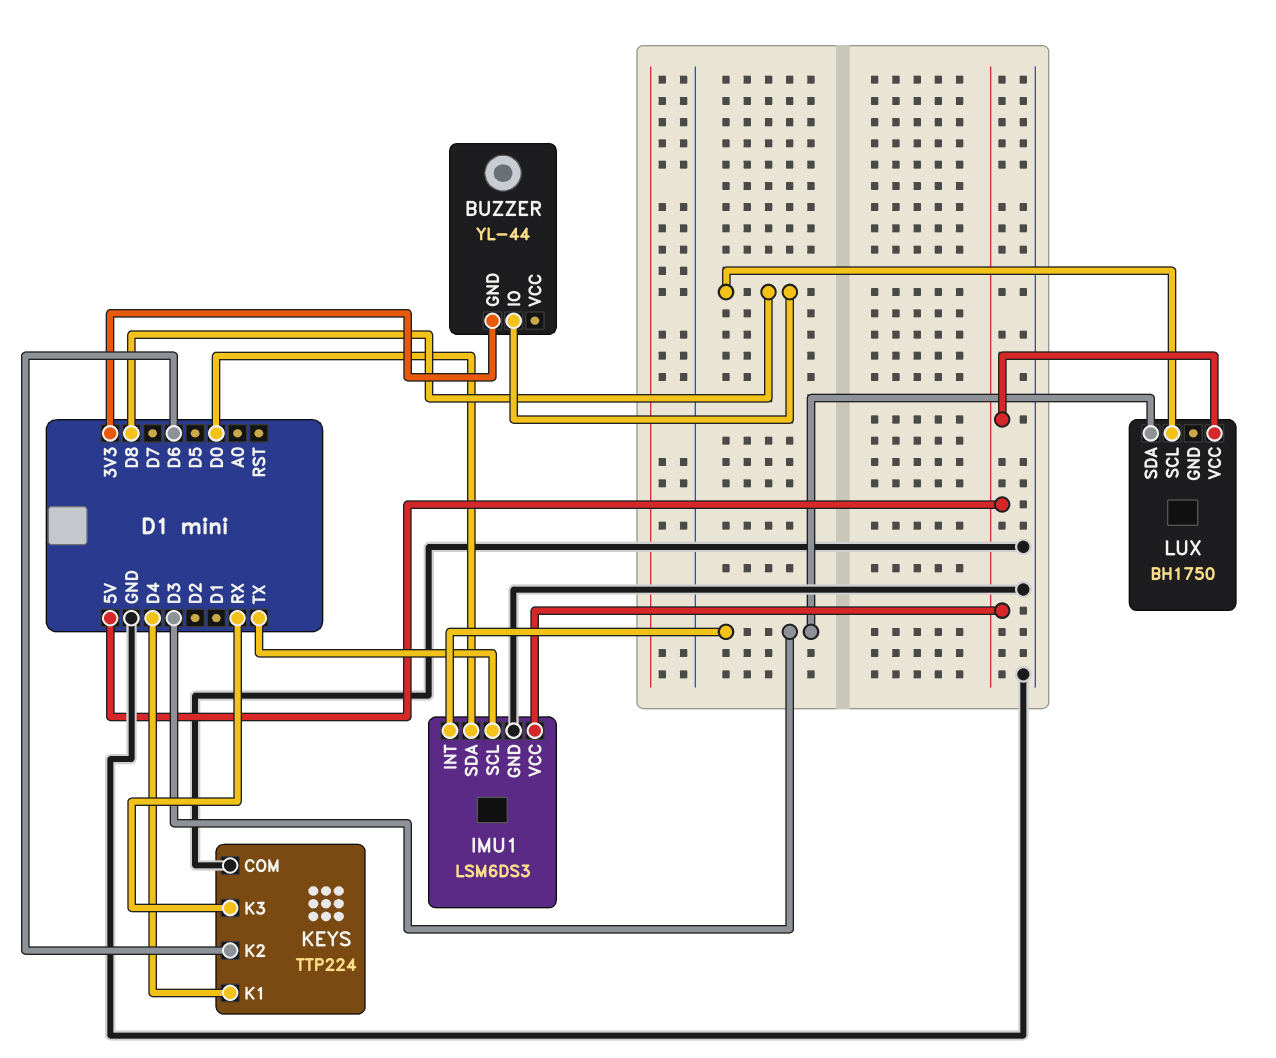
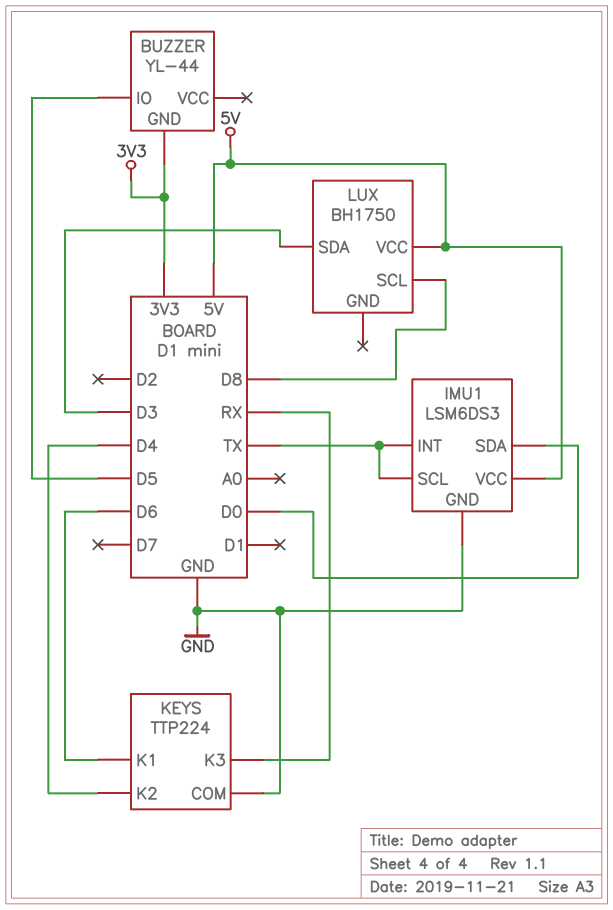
BUZZER pin IO: D8 -> D5
IMU1 pin INT: D3 -> TX
KEYS pin K1: D4 -> D6
KEYS pin K2: D6 -> D4

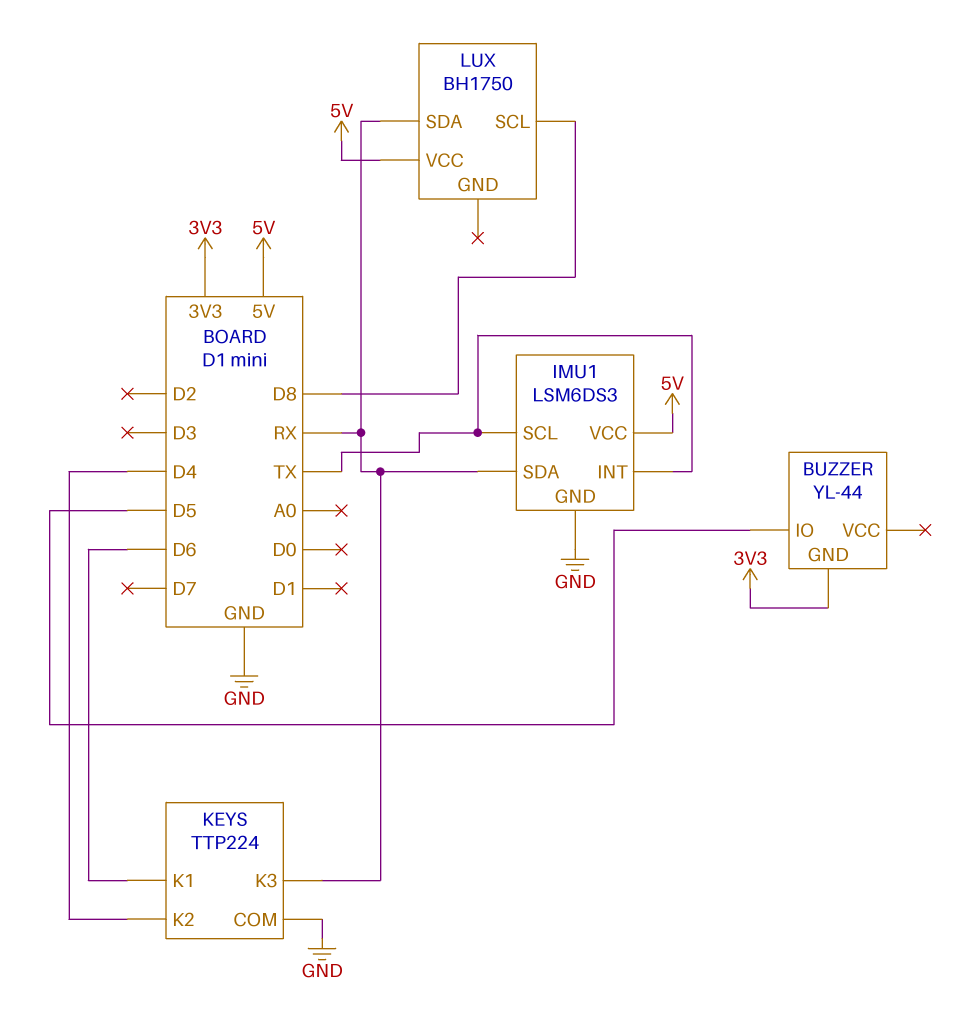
IMU1 pin SDA: D0 -> RX
LUX pin SDA: D3 -> RX

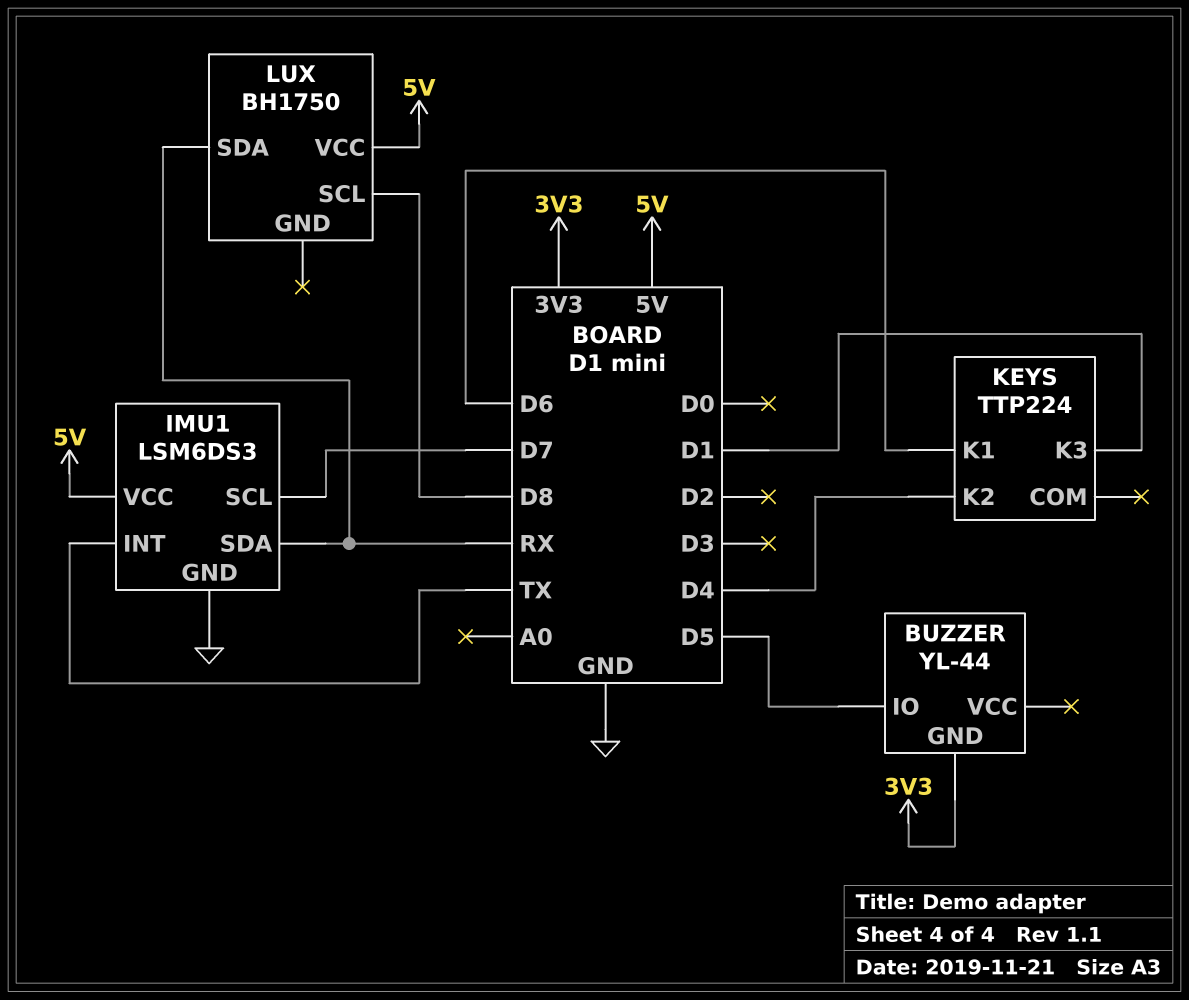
IMU1 pin SCL: TX -> D7
KEYS pin COM: GND -> none
KEYS pin K3: RX -> D1

